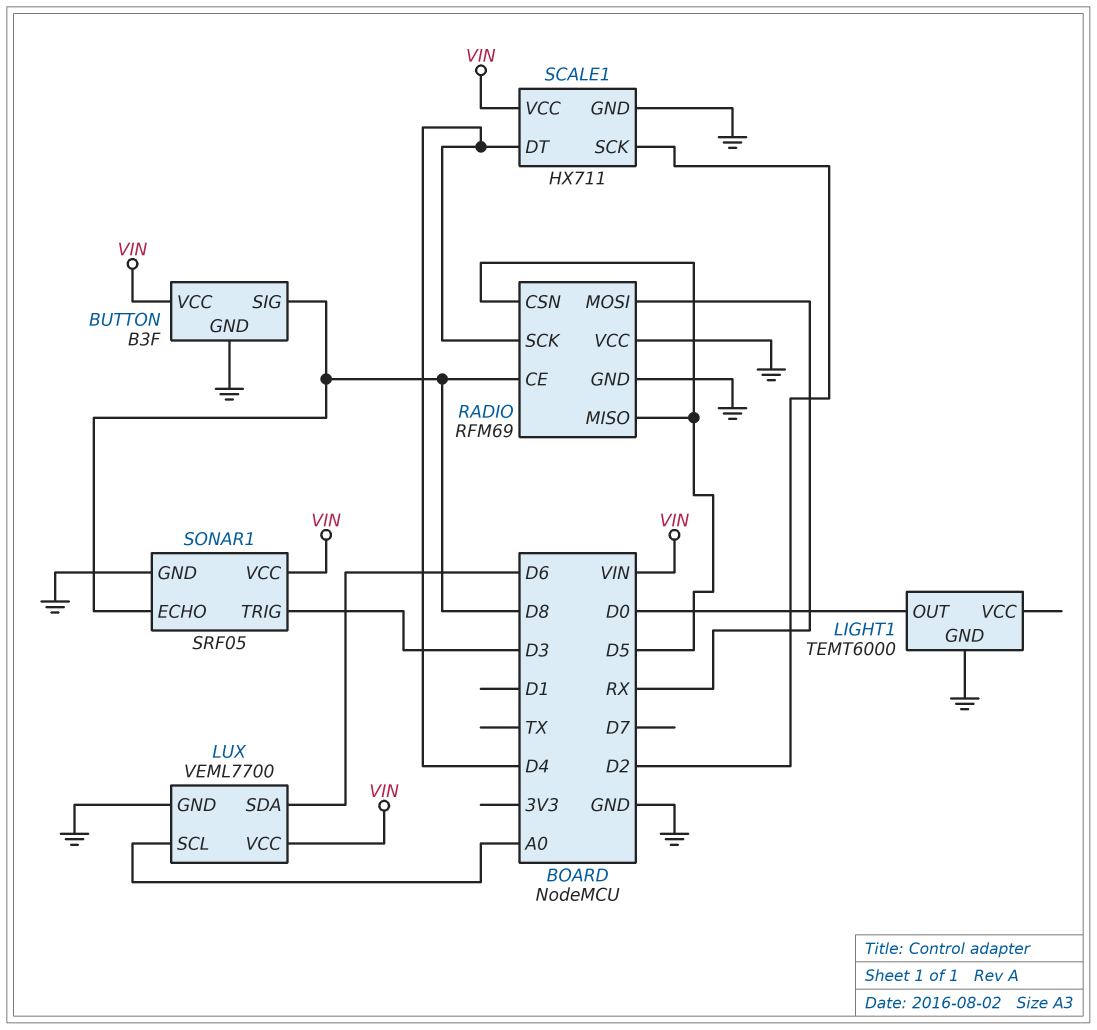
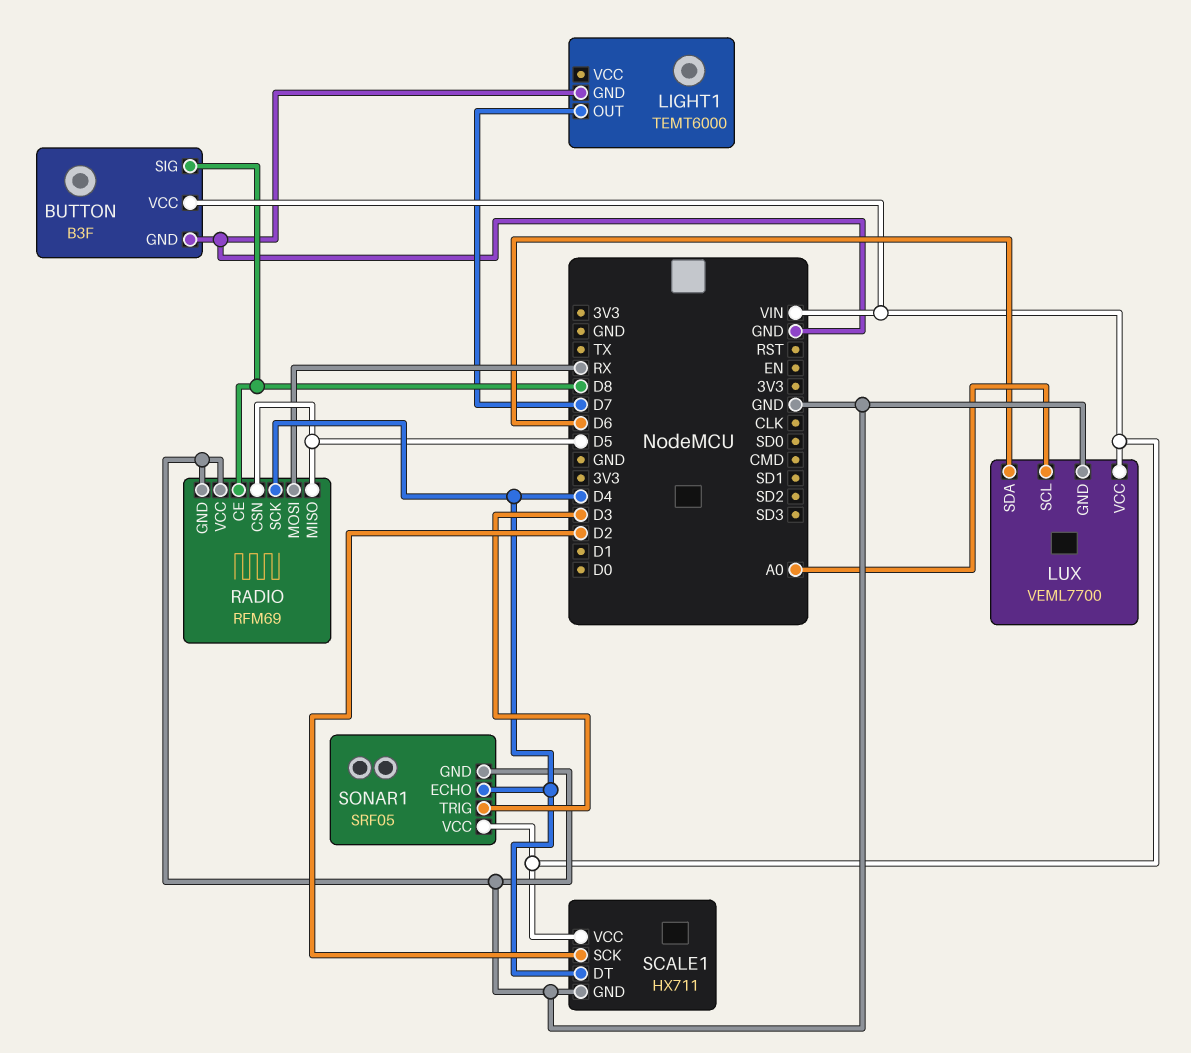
LIGHT1 pin OUT: D0 -> D7
SONAR1 pin ECHO: D8 -> D4

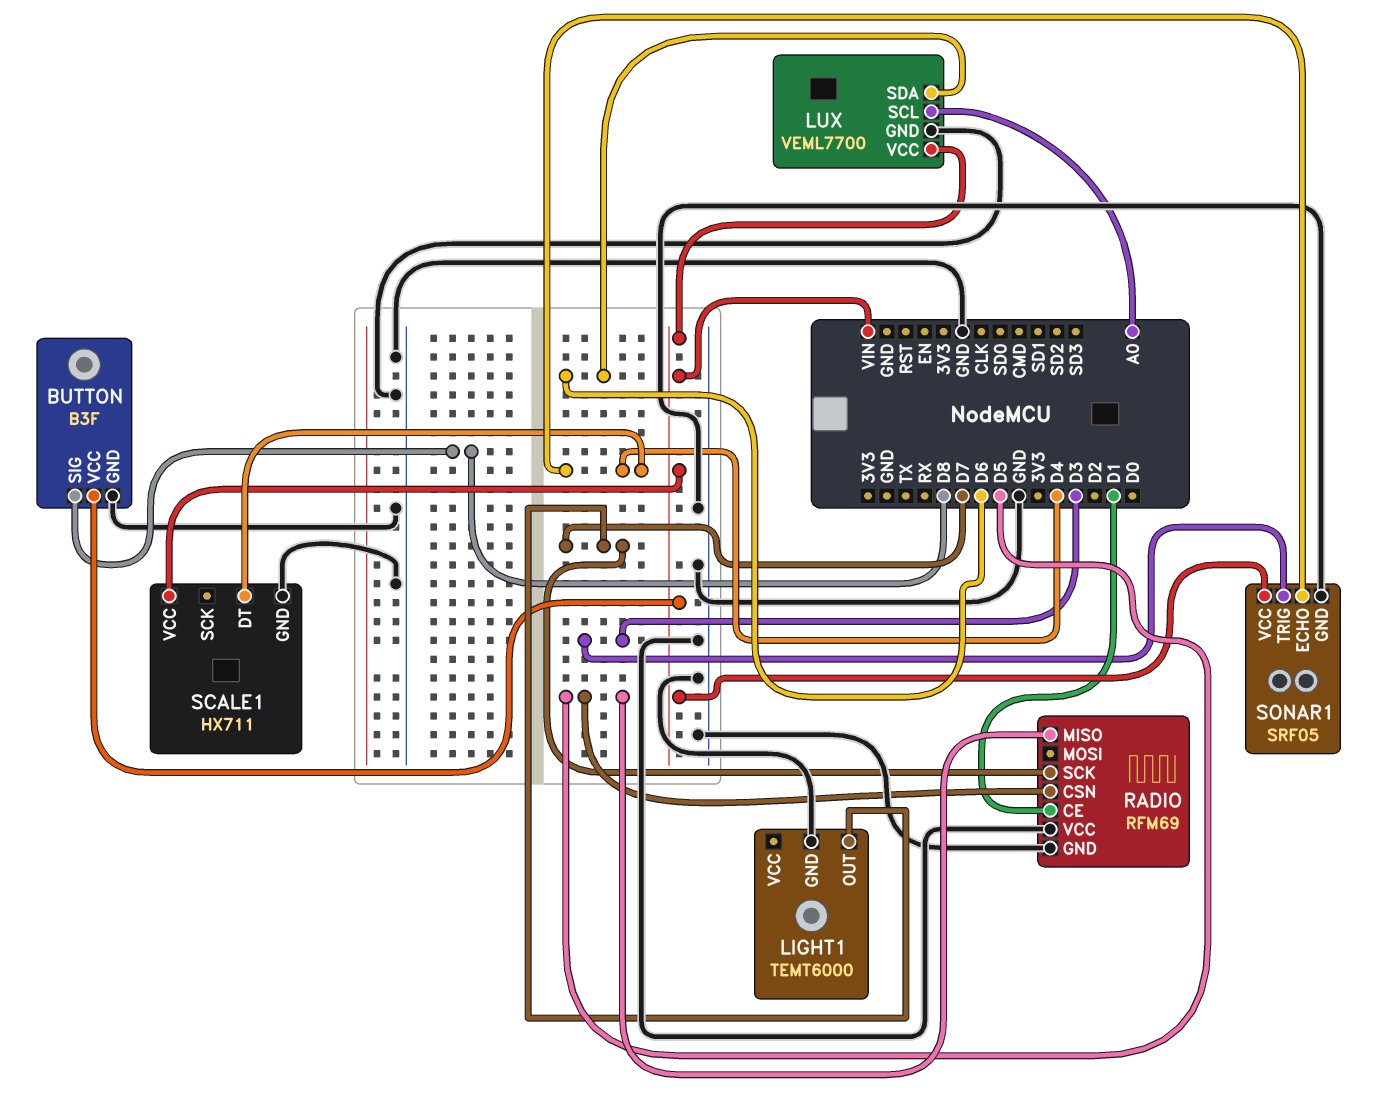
RADIO pin CE: D8 -> D1
RADIO pin MOSI: RX -> none
RADIO pin SCK: D4 -> D7
SCALE1 pin SCK: D2 -> none

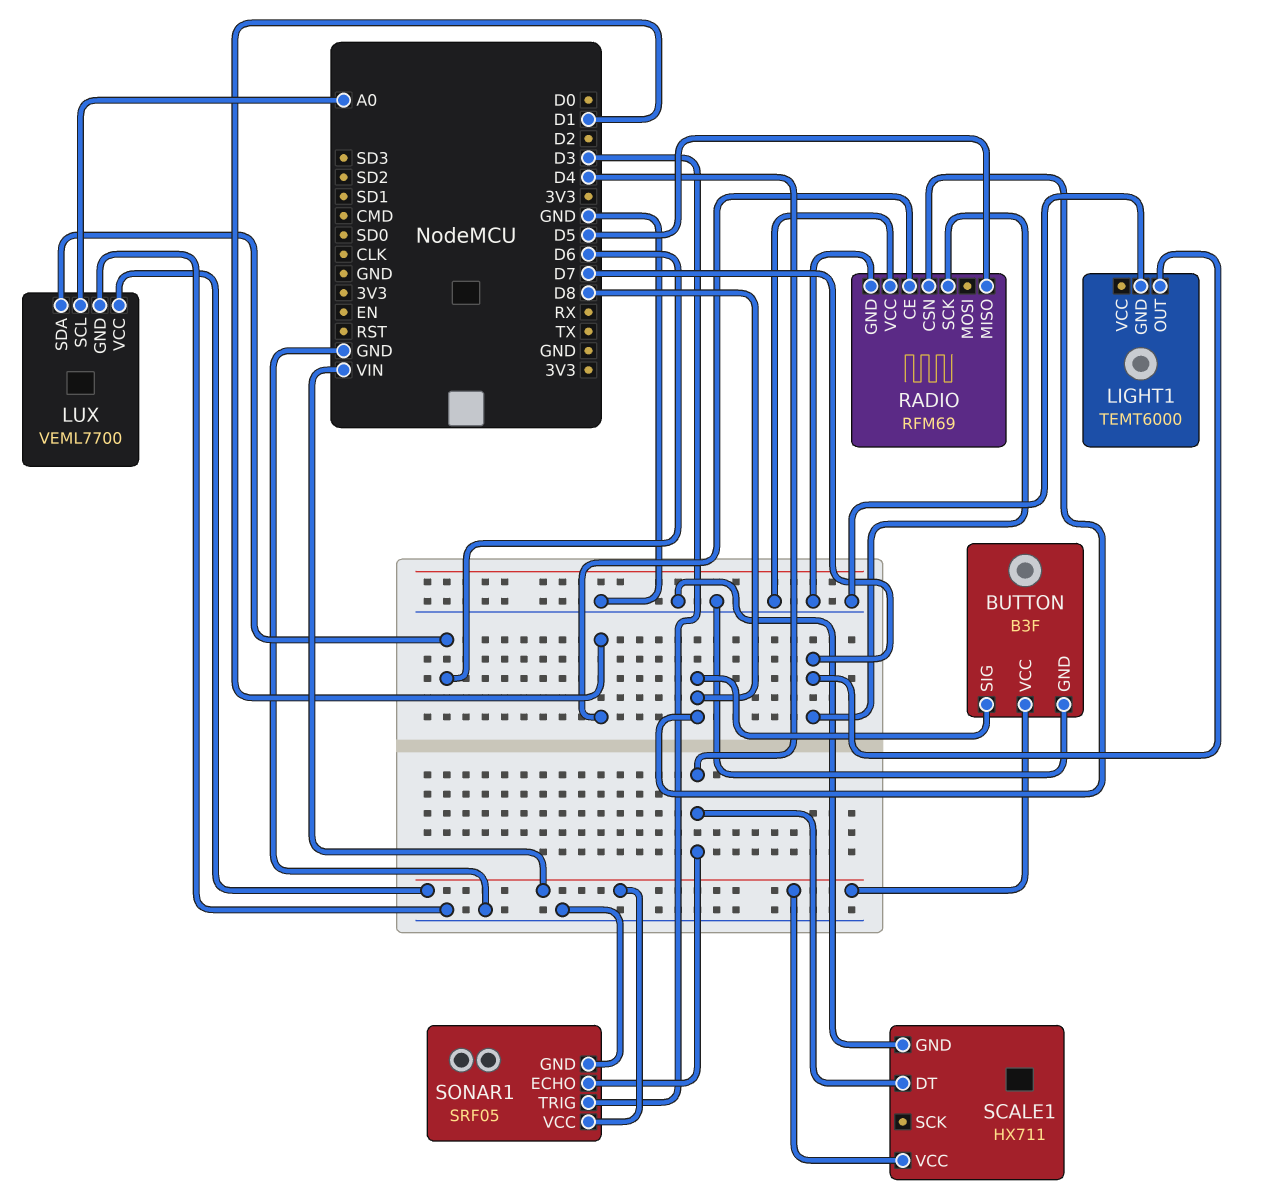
RADIO pin CSN: D5 -> D8

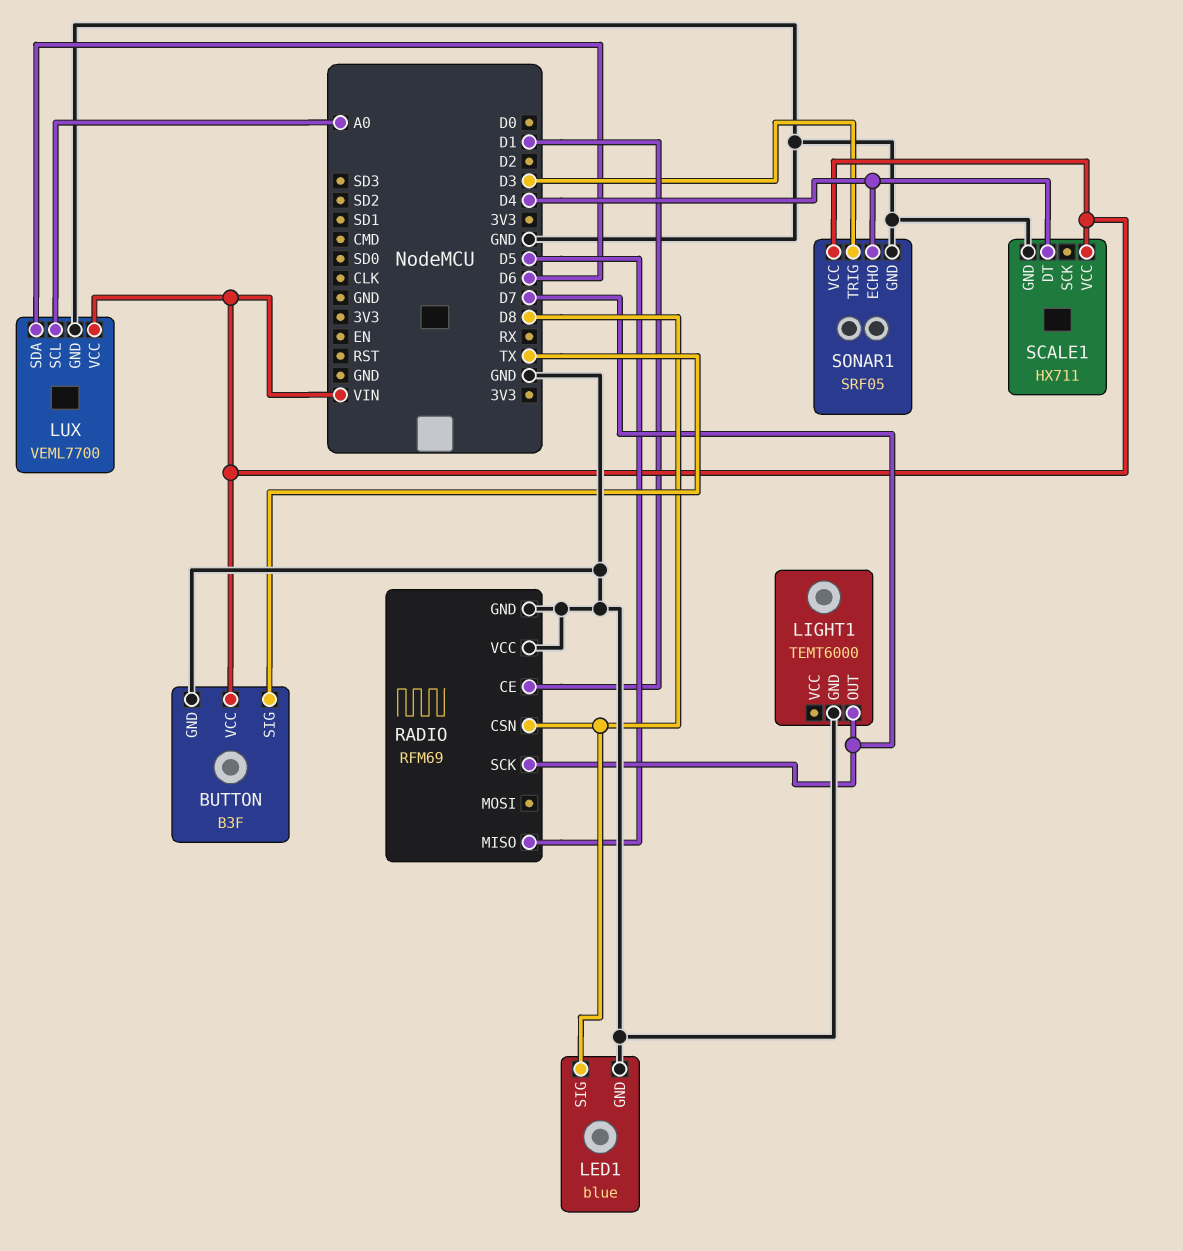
BUTTON pin SIG: D8 -> TX
LED1: none -> blue
LED1 pin GND: none -> GND
LED1 pin SIG: none -> D8

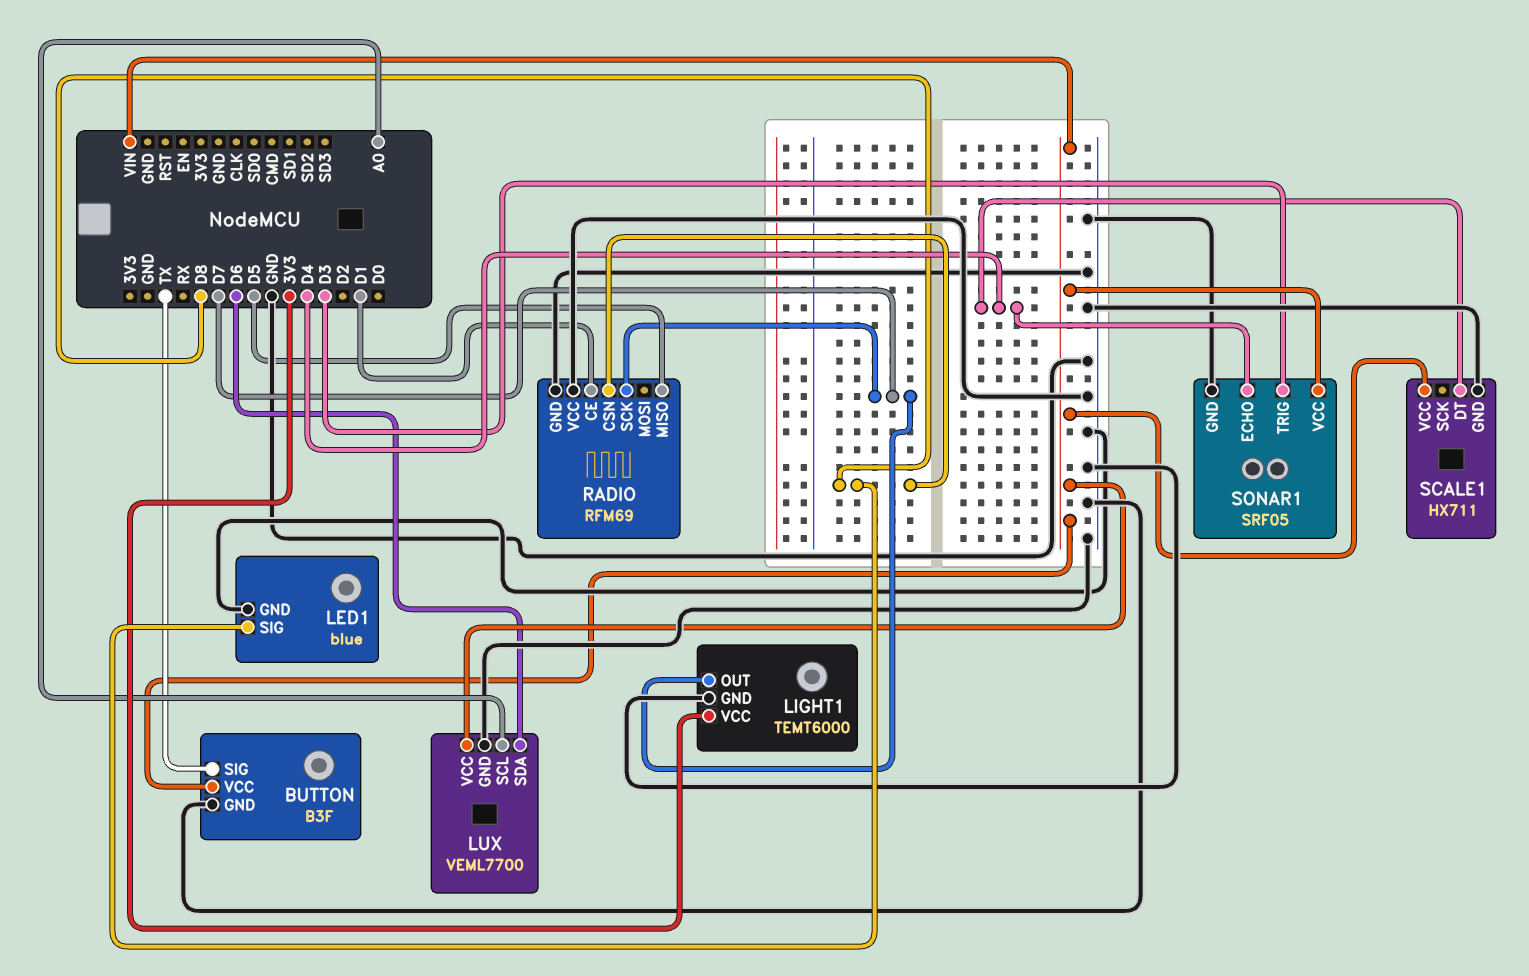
LIGHT1 pin VCC: none -> 3V3

